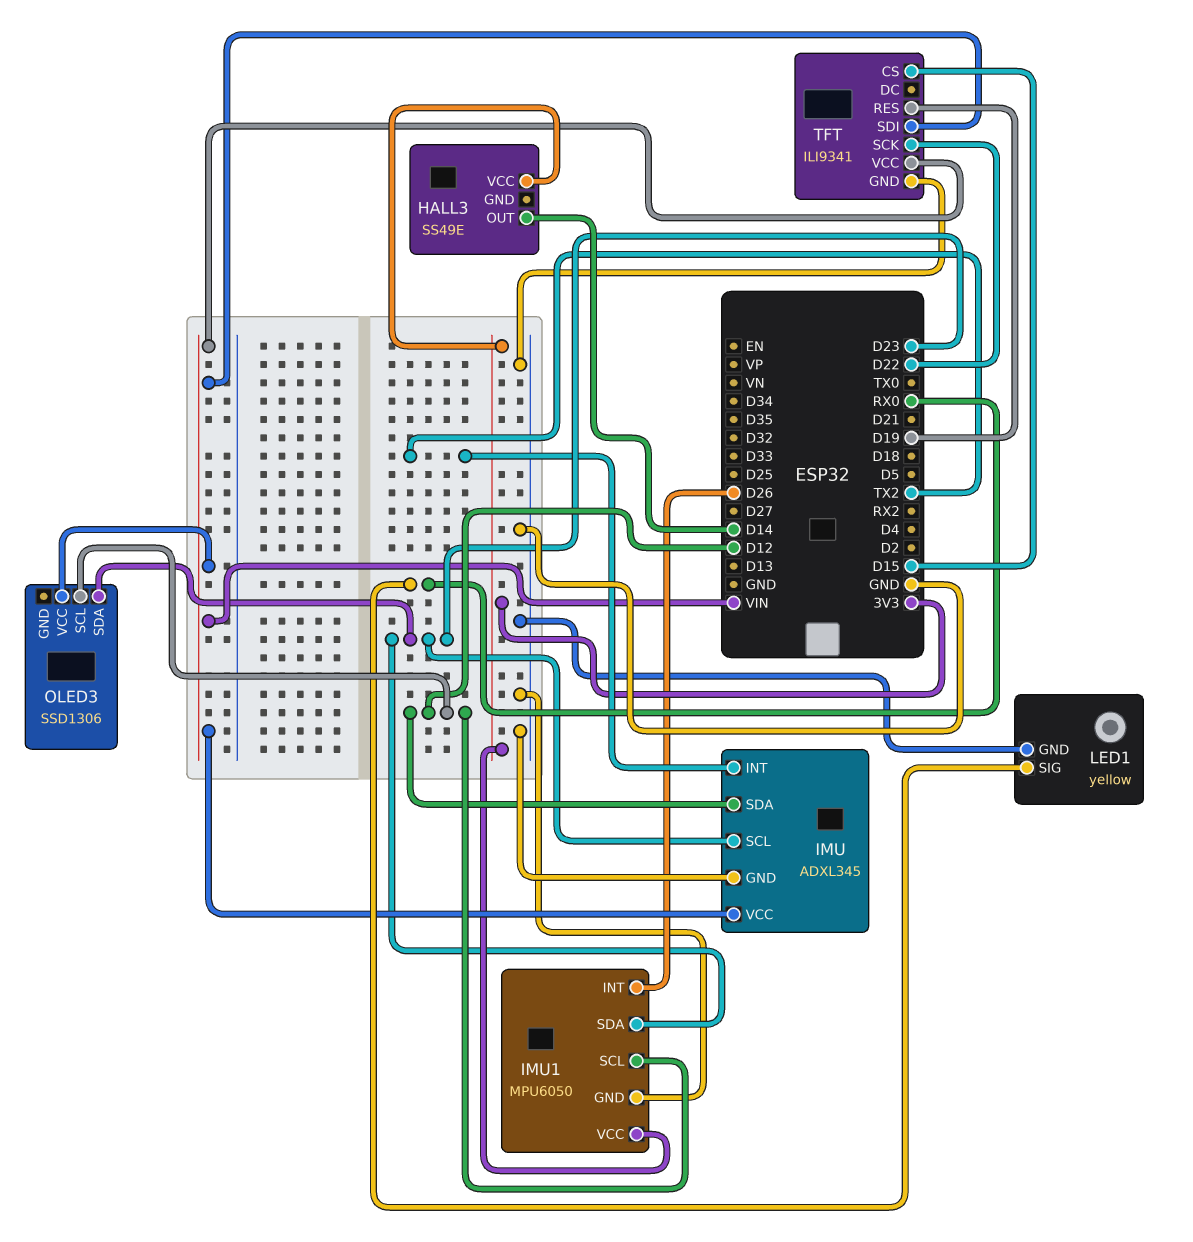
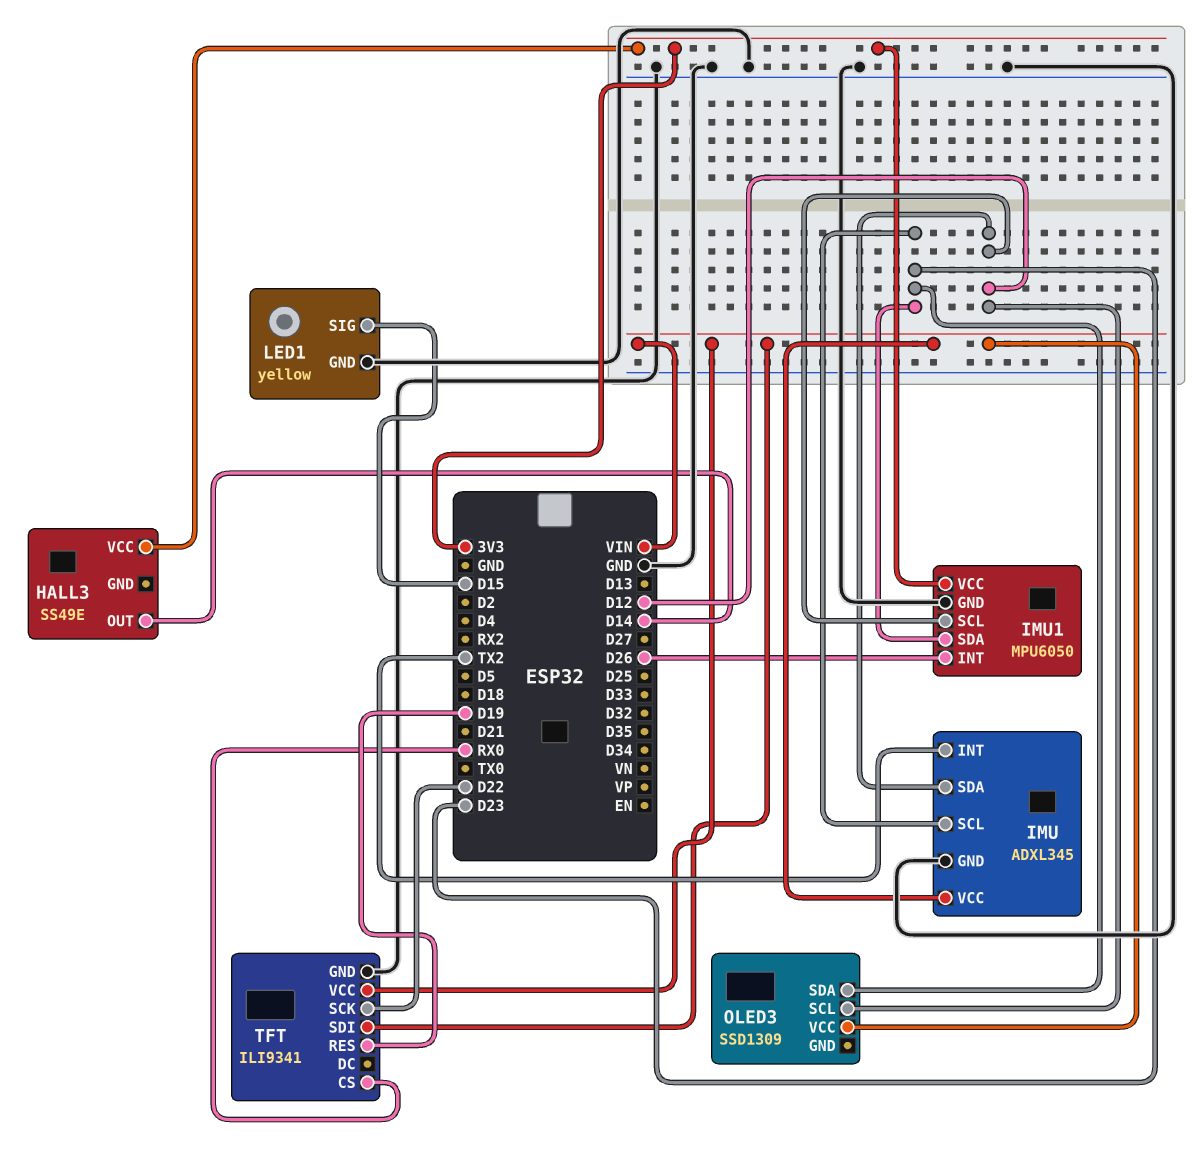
LED1 pin SIG: RX0 -> D15
OLED3: SSD1306 -> SSD1309
TFT pin CS: D15 -> RX0

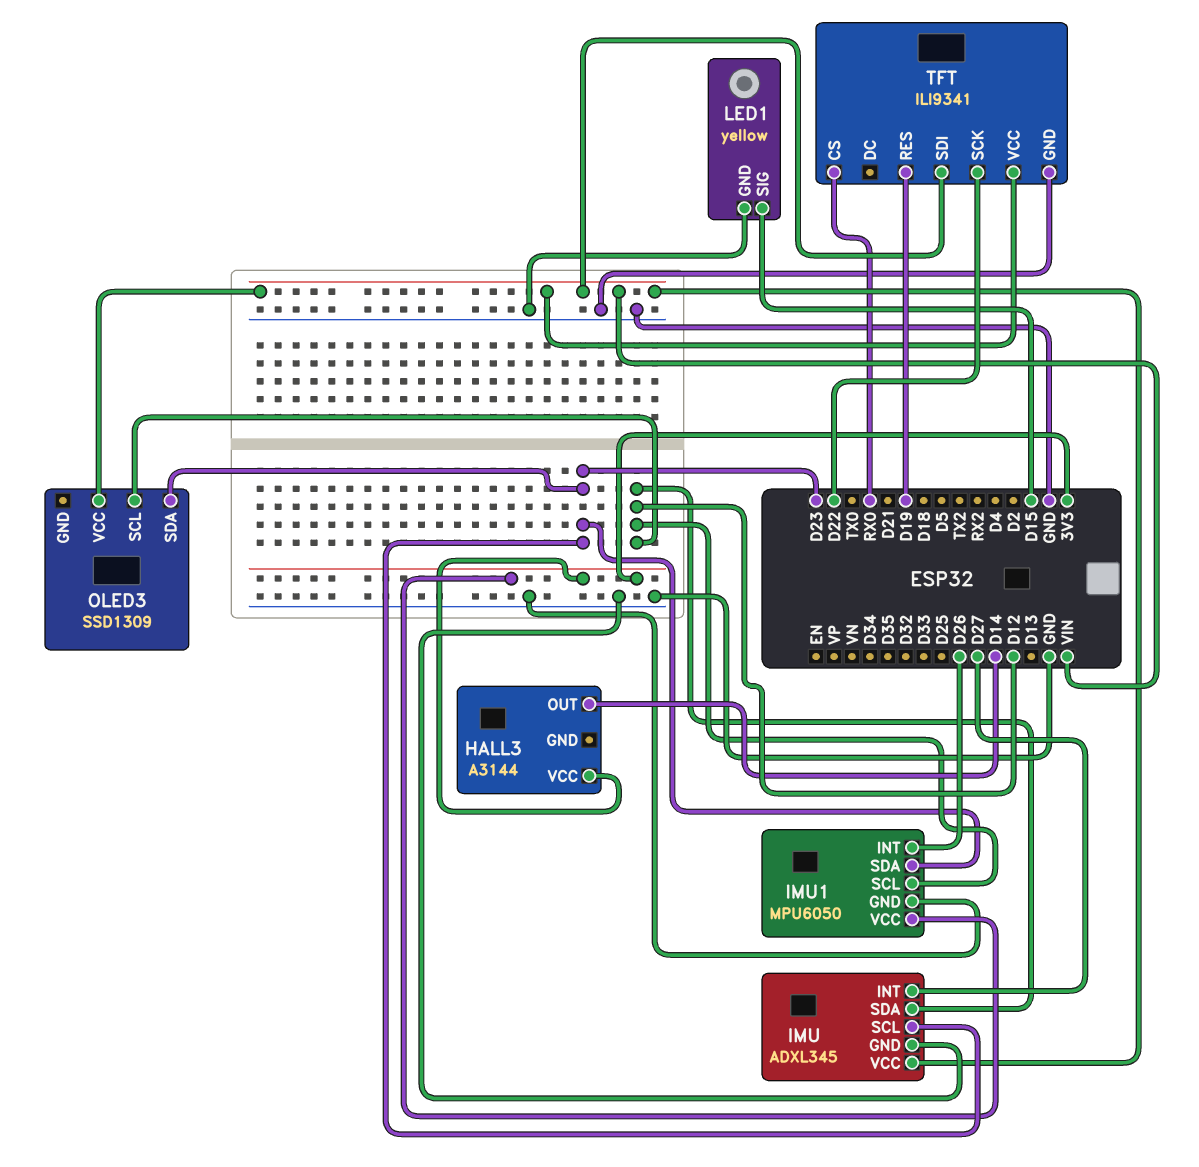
HALL3: SS49E -> A3144
IMU pin INT: TX2 -> D27

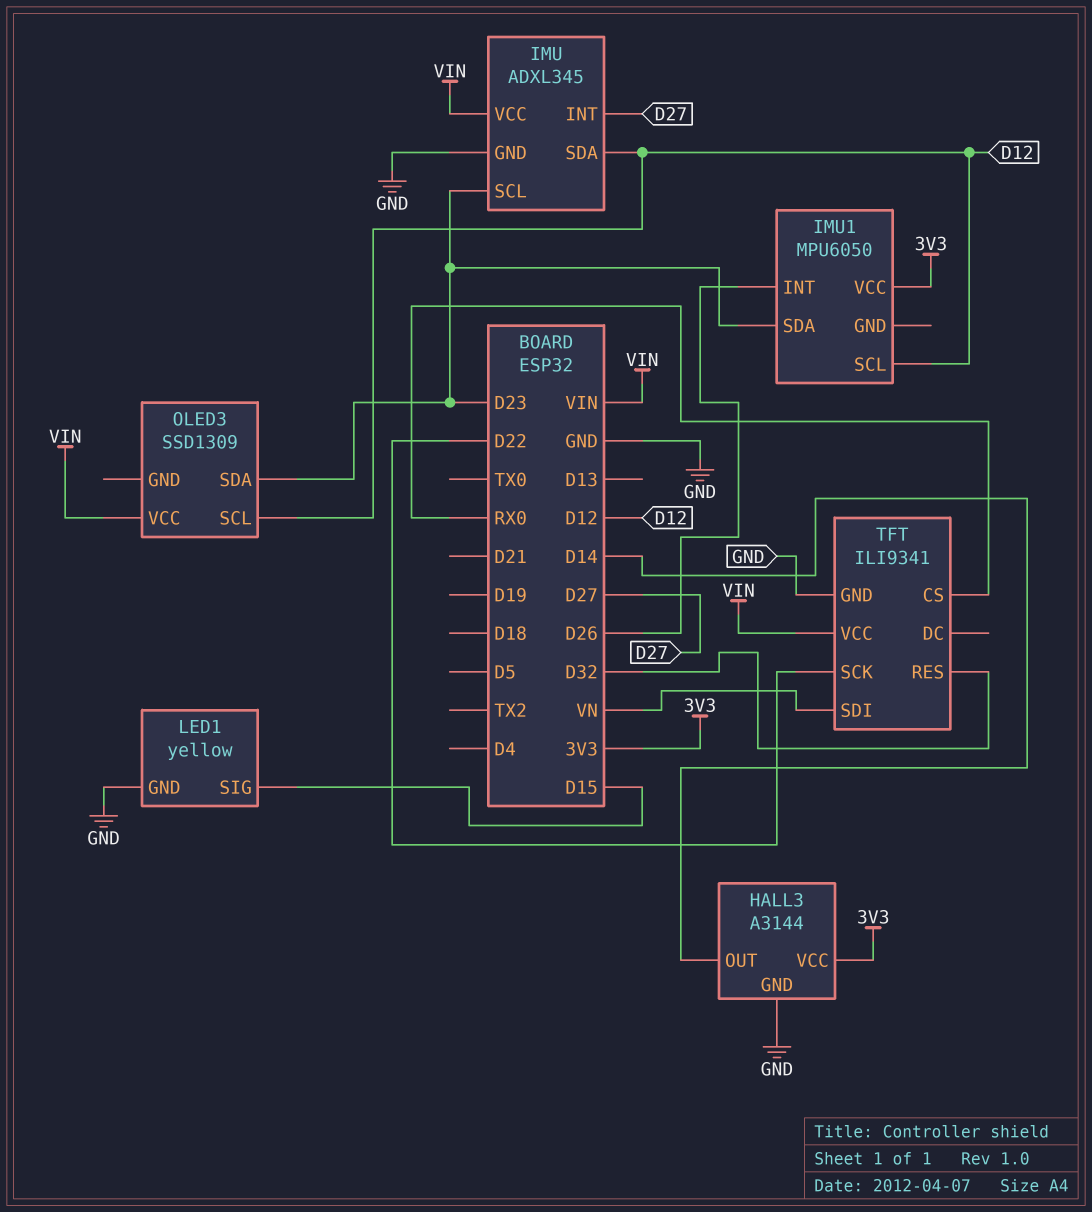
HALL3 pin GND: none -> GND
IMU1 pin GND: GND -> none
TFT pin RES: D19 -> D32
TFT pin SDI: VIN -> VN

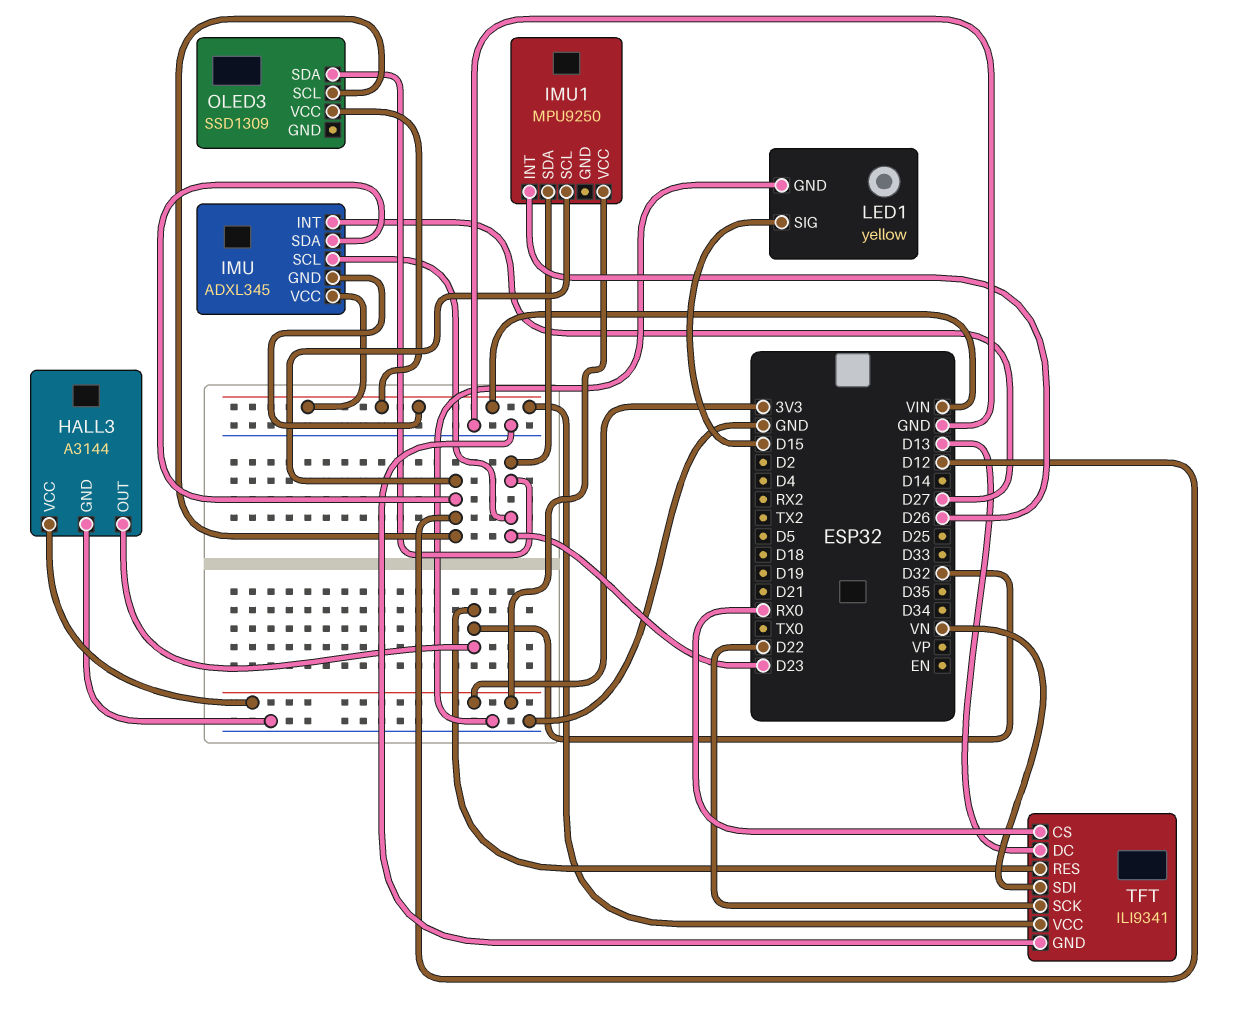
HALL3 pin OUT: D14 -> D32
IMU pin GND: GND -> VIN
IMU1: MPU6050 -> MPU9250
TFT pin DC: none -> D13

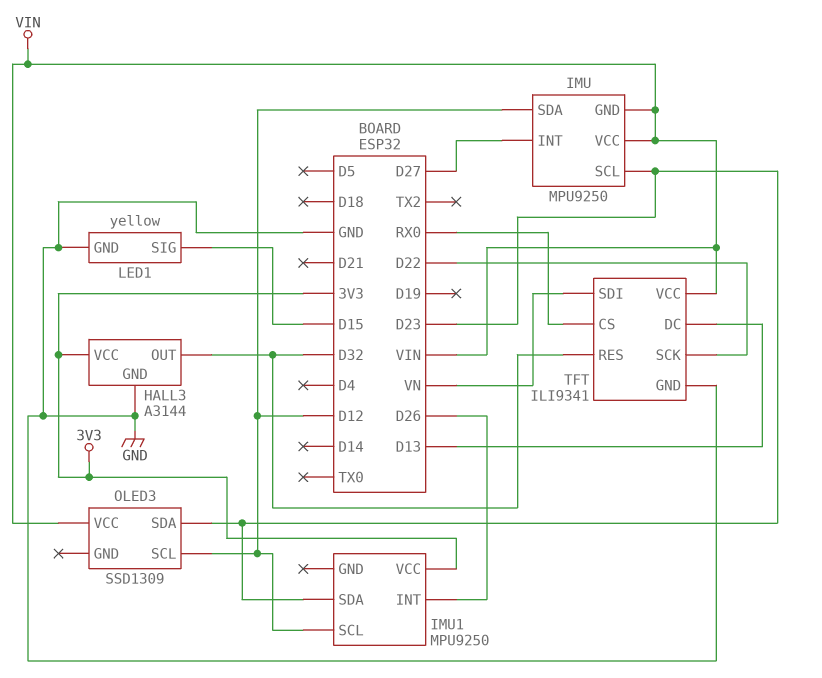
IMU: ADXL345 -> MPU9250

